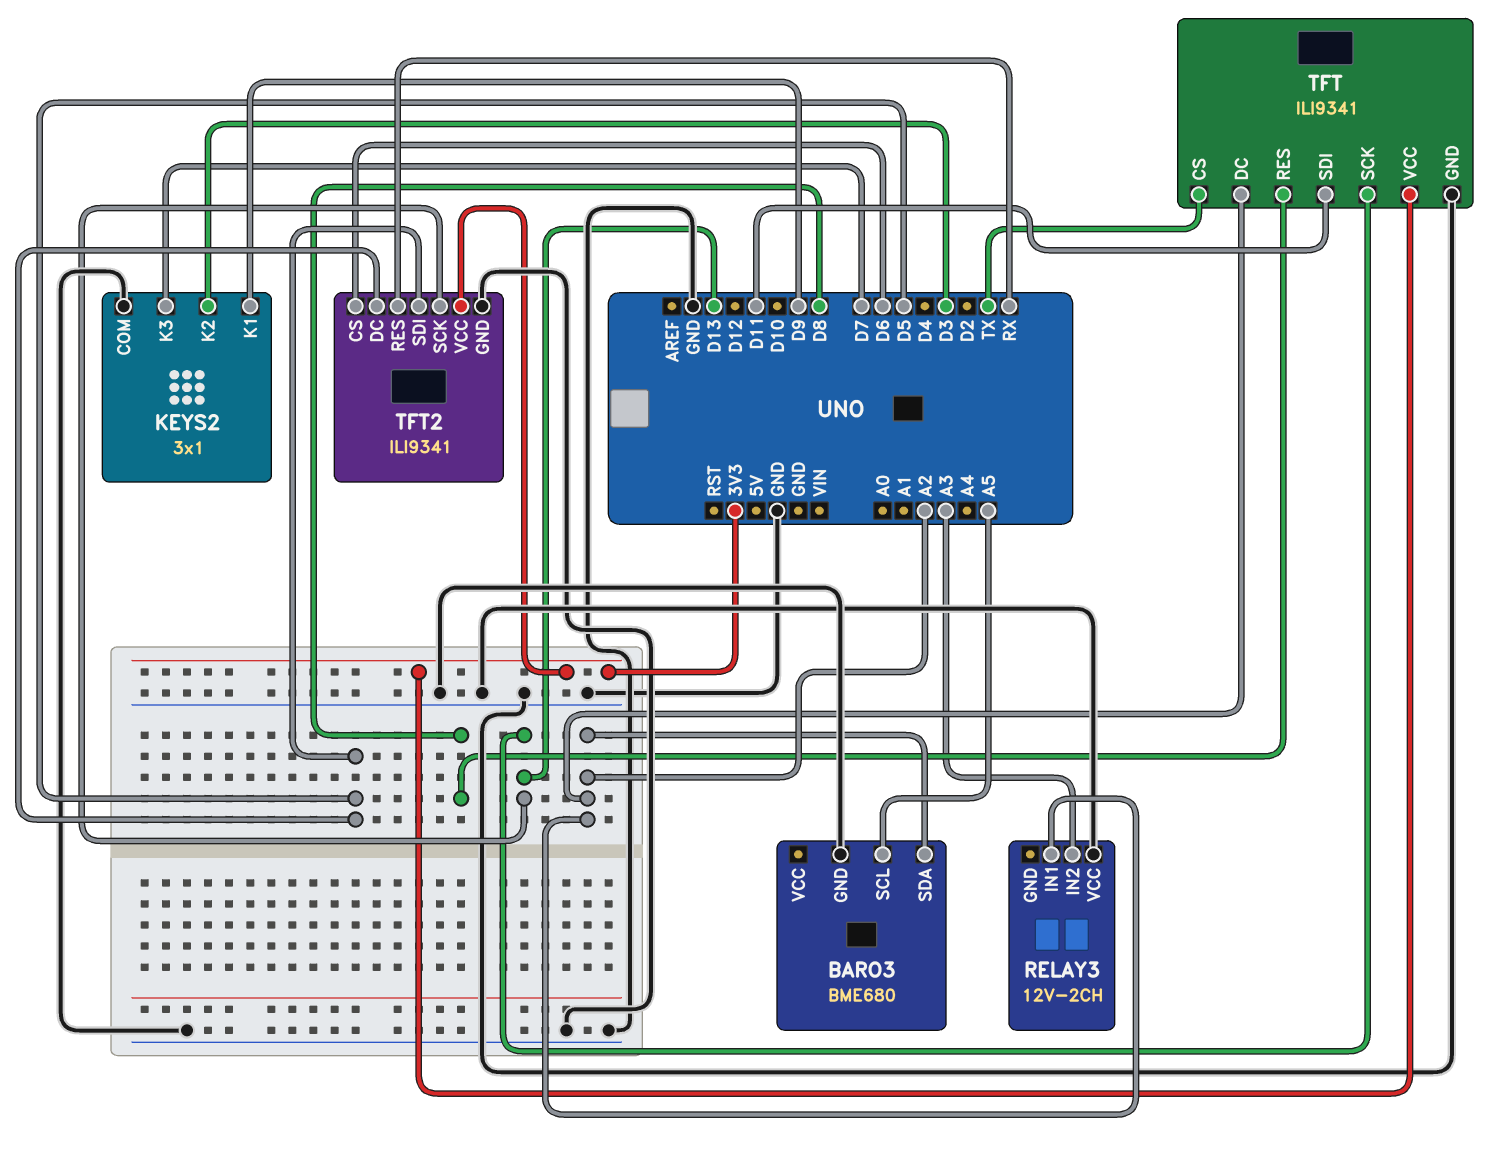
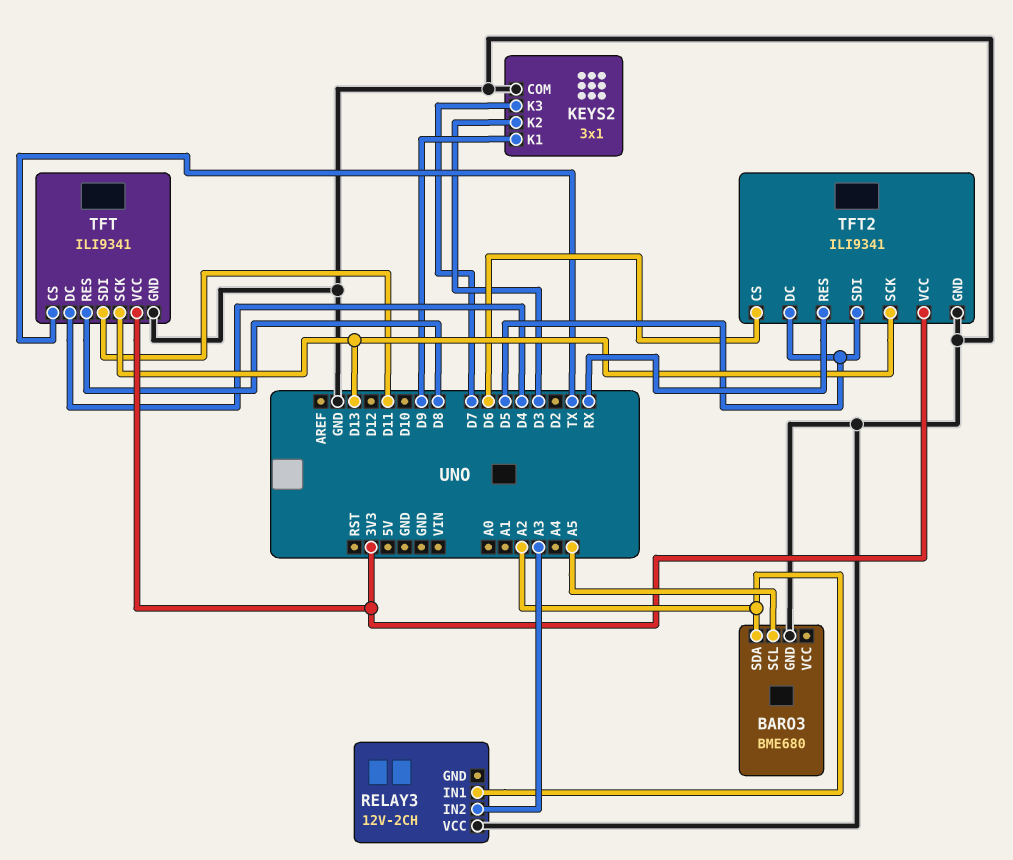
TFT pin DC: A2 -> D4

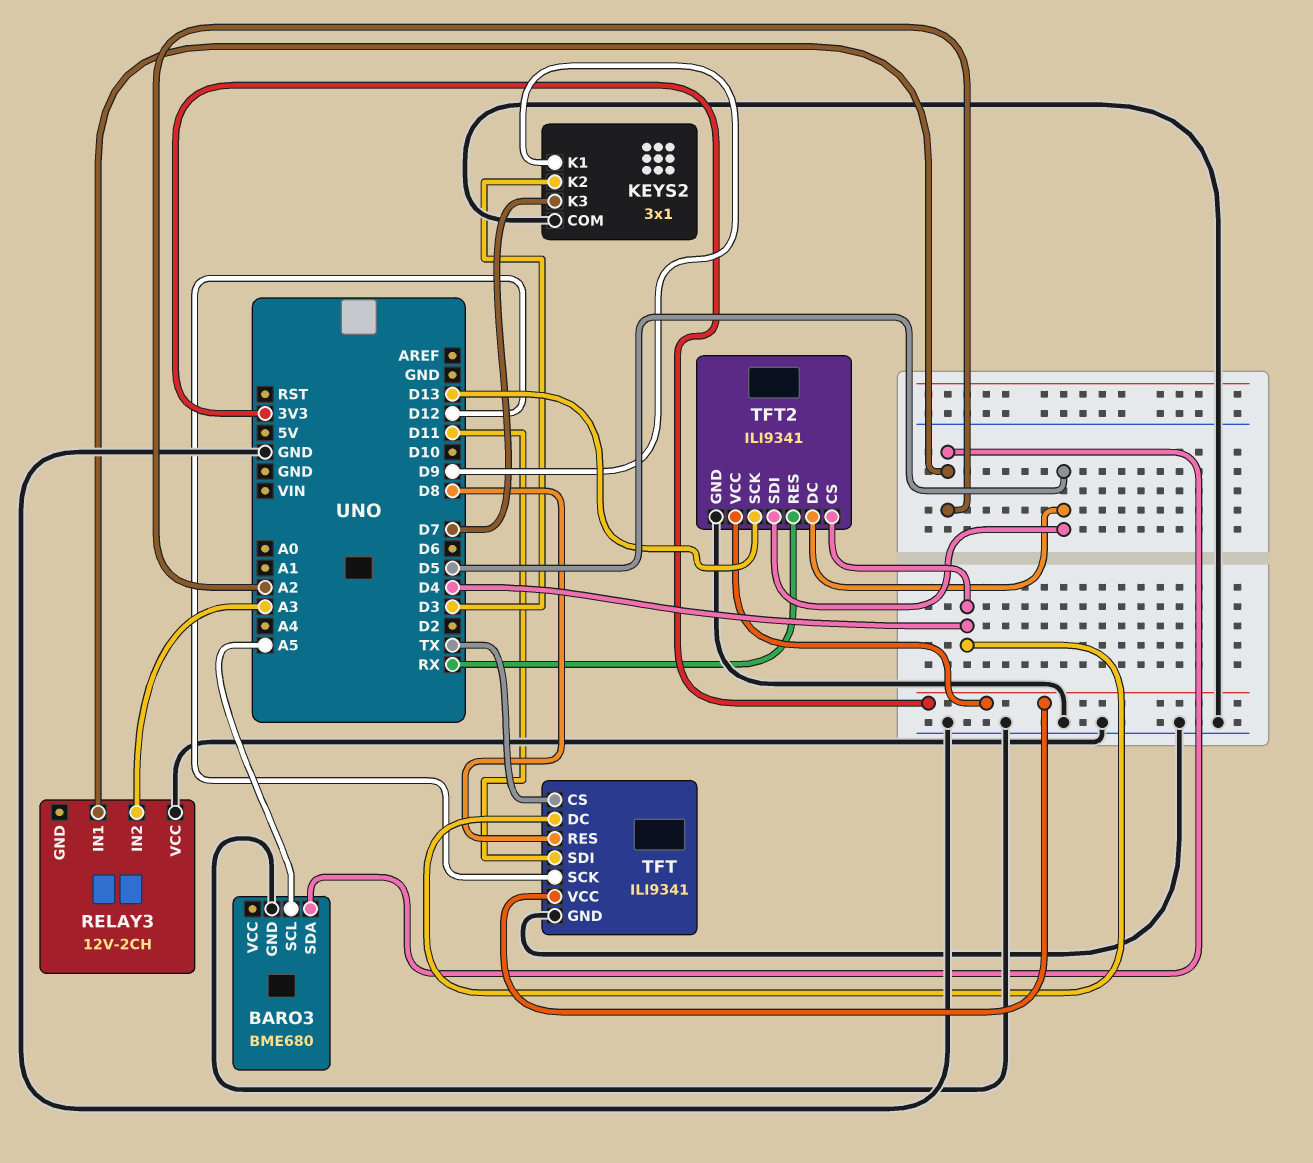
TFT pin SCK: D13 -> D12
TFT2 pin CS: D6 -> D4

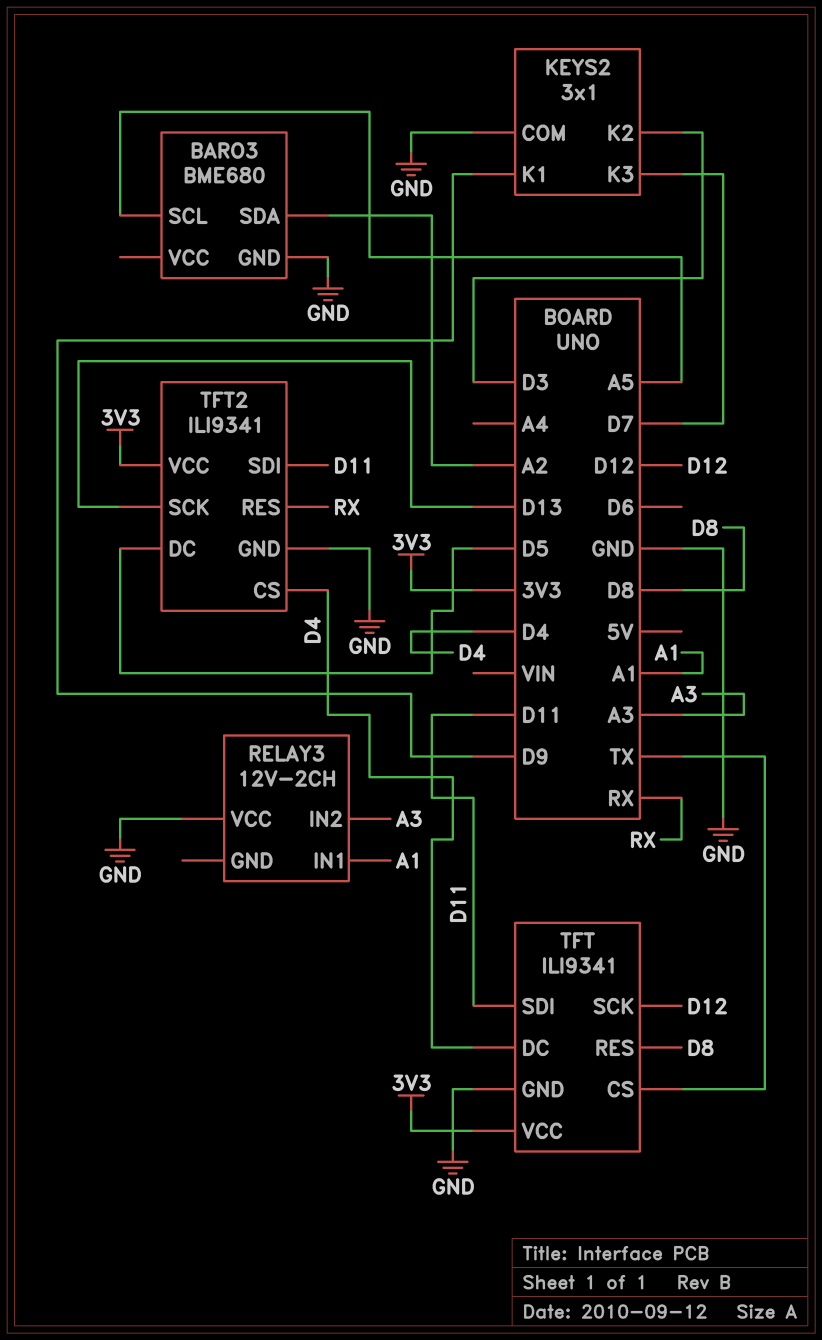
RELAY3 pin IN1: A2 -> A1
TFT2 pin SDI: D5 -> D11

